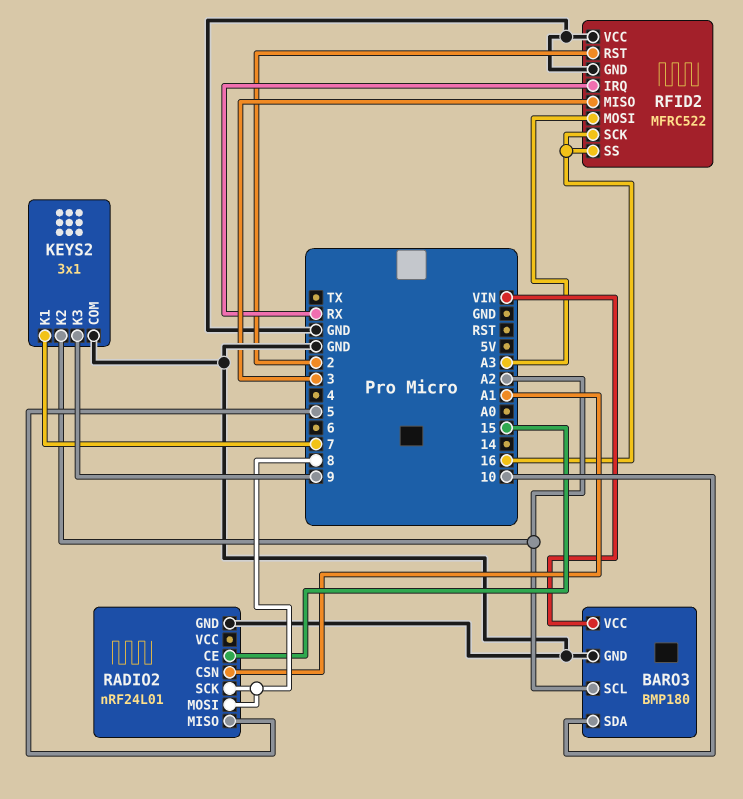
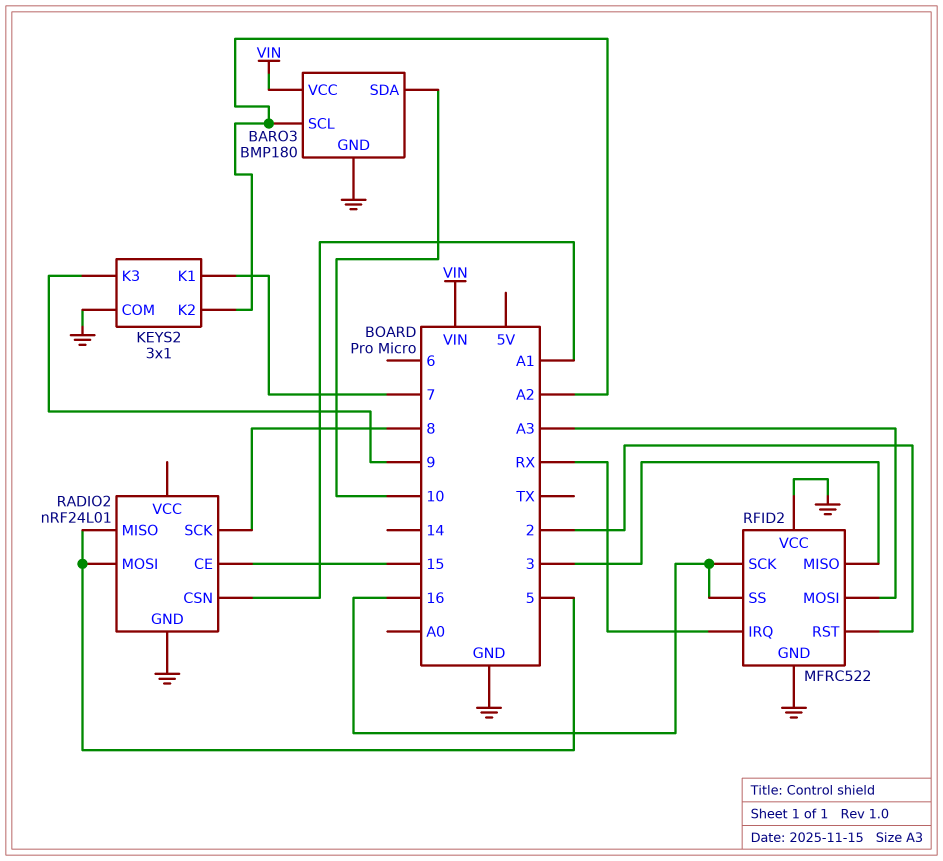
RADIO2 pin MOSI: 8 -> 5

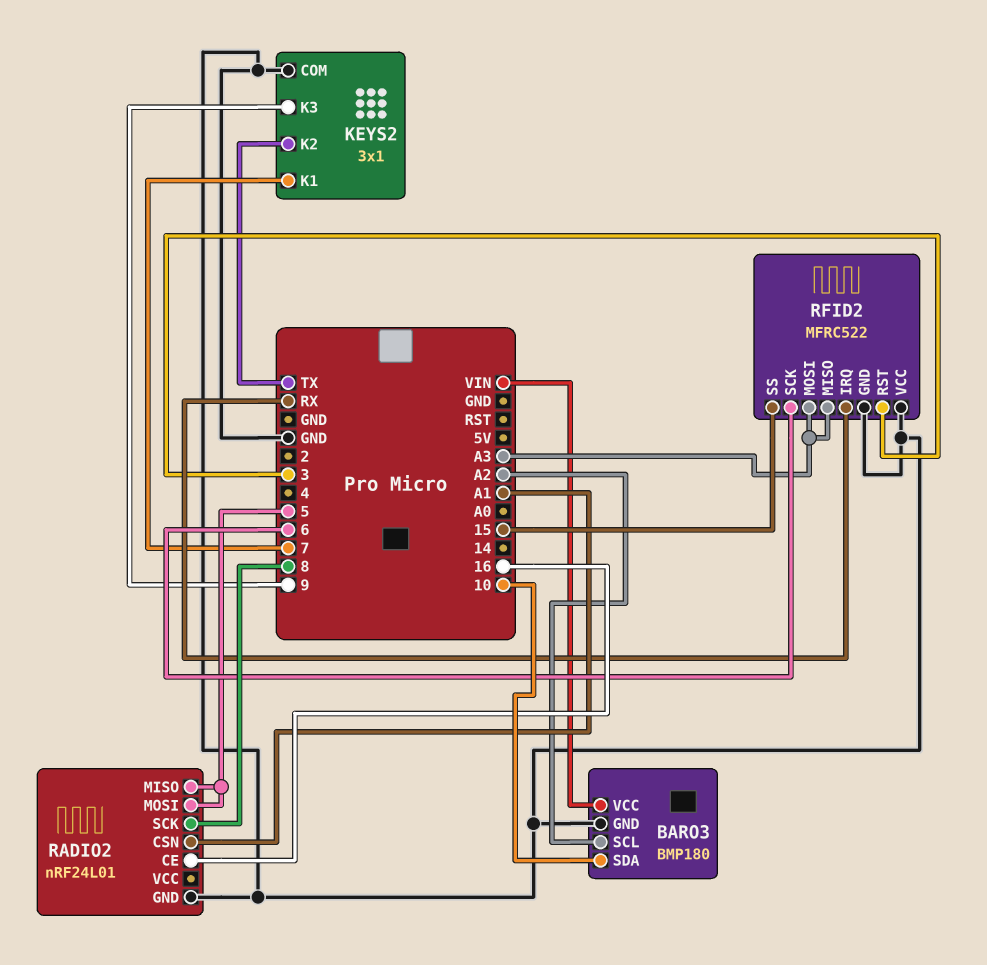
KEYS2 pin K2: A2 -> TX
RADIO2 pin CE: 15 -> 16
RFID2 pin MISO: 3 -> A3
RFID2 pin RST: 2 -> 3
RFID2 pin SCK: 16 -> 6
RFID2 pin SS: 16 -> 15

